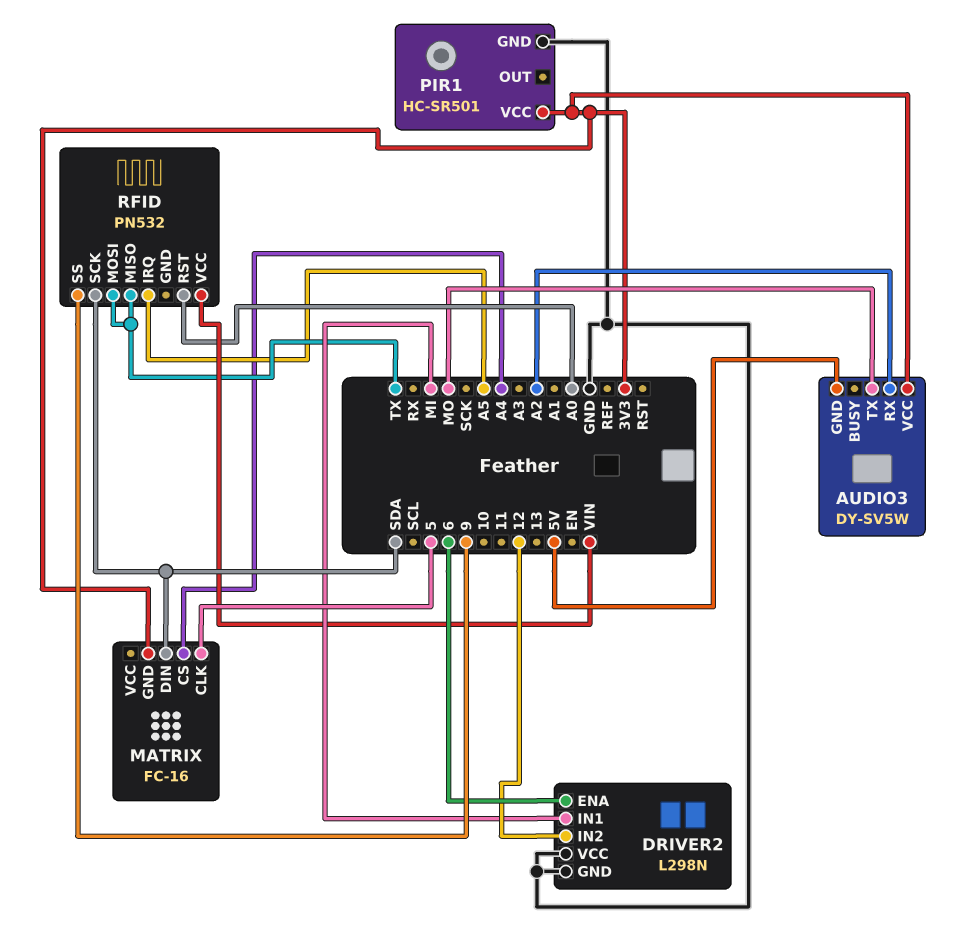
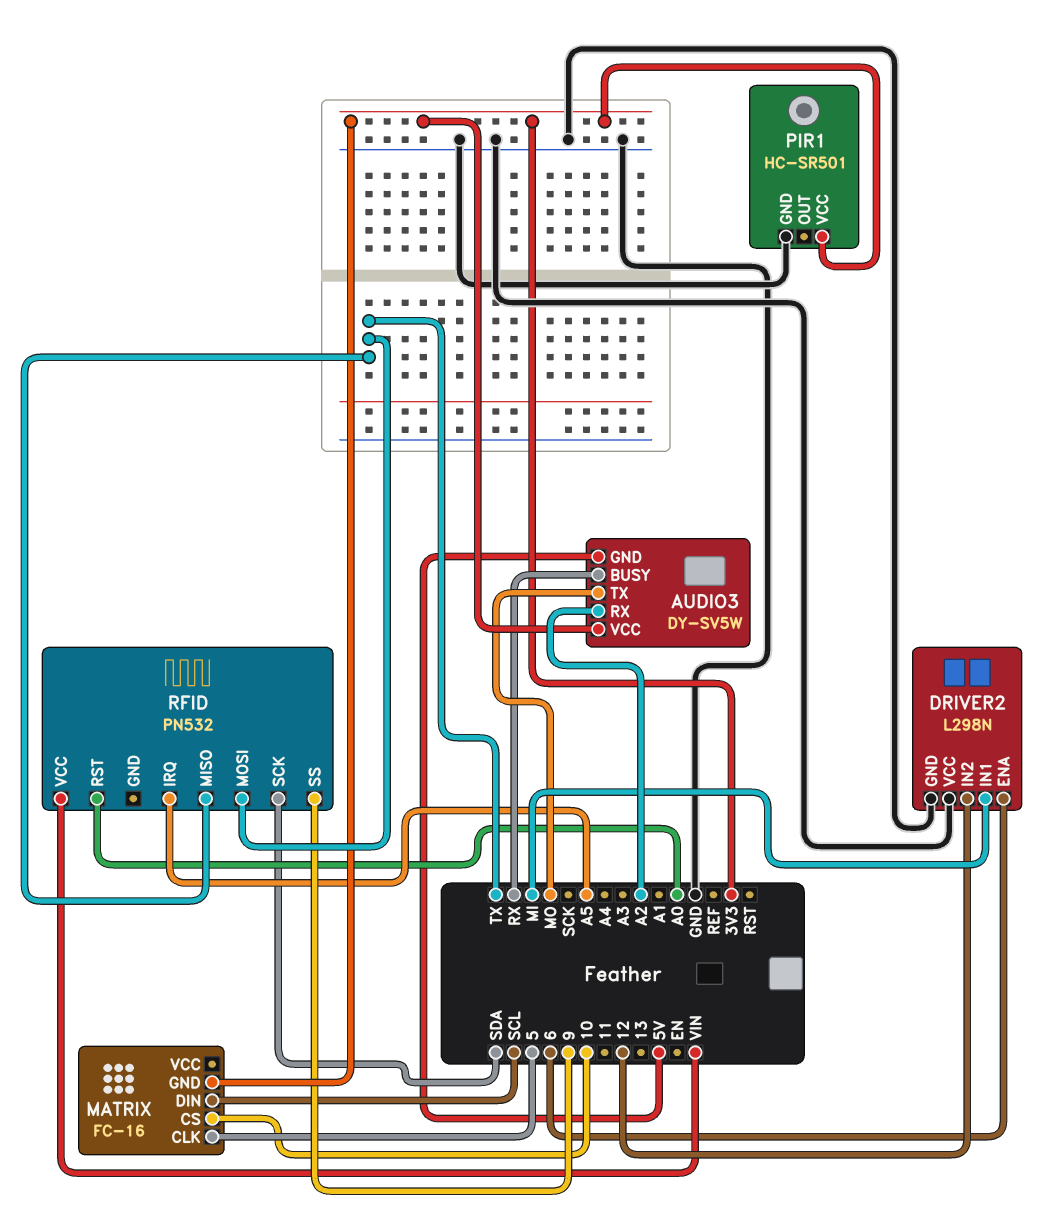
AUDIO3 pin BUSY: none -> RX
MATRIX pin CS: A4 -> 10
MATRIX pin DIN: SDA -> SCL

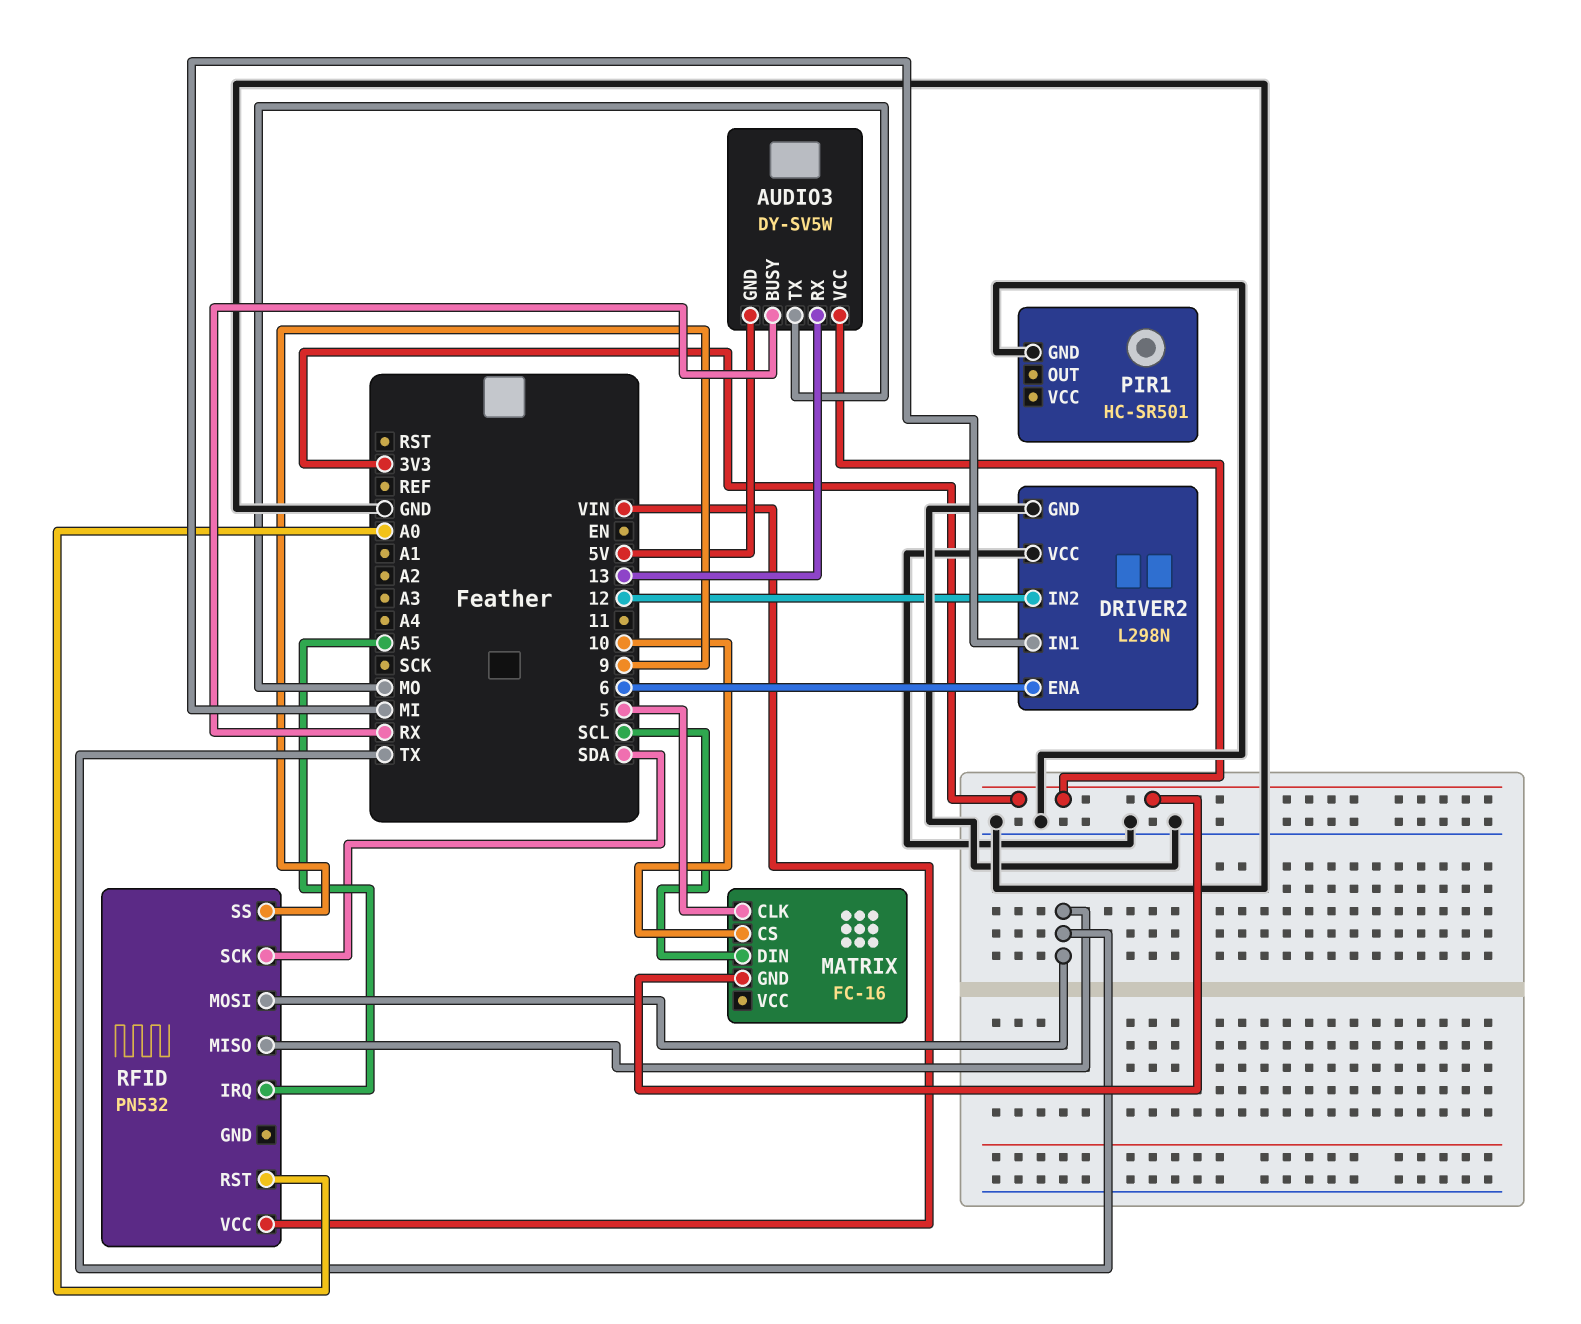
AUDIO3 pin RX: A2 -> 13
PIR1 pin VCC: 3V3 -> none

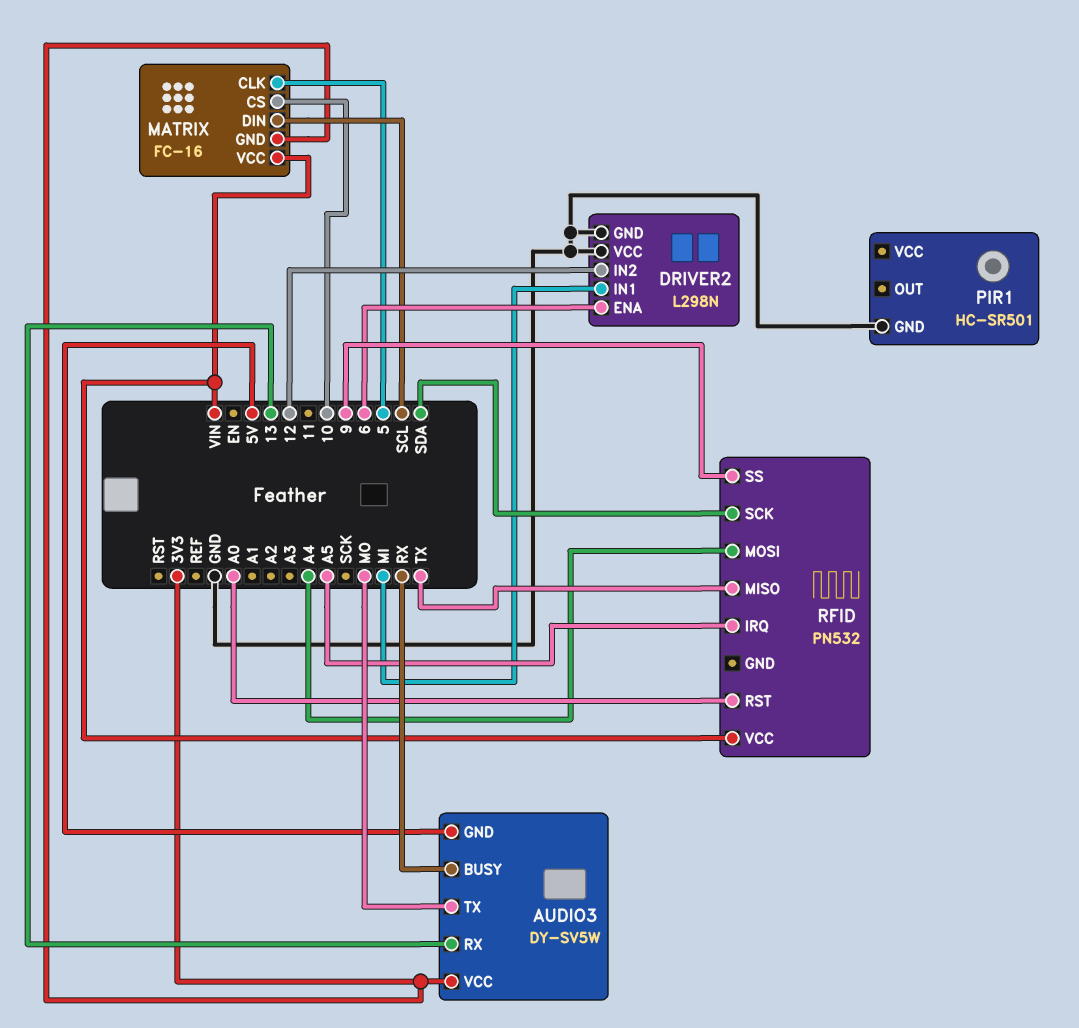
MATRIX pin VCC: none -> VIN
RFID pin MOSI: TX -> A4

